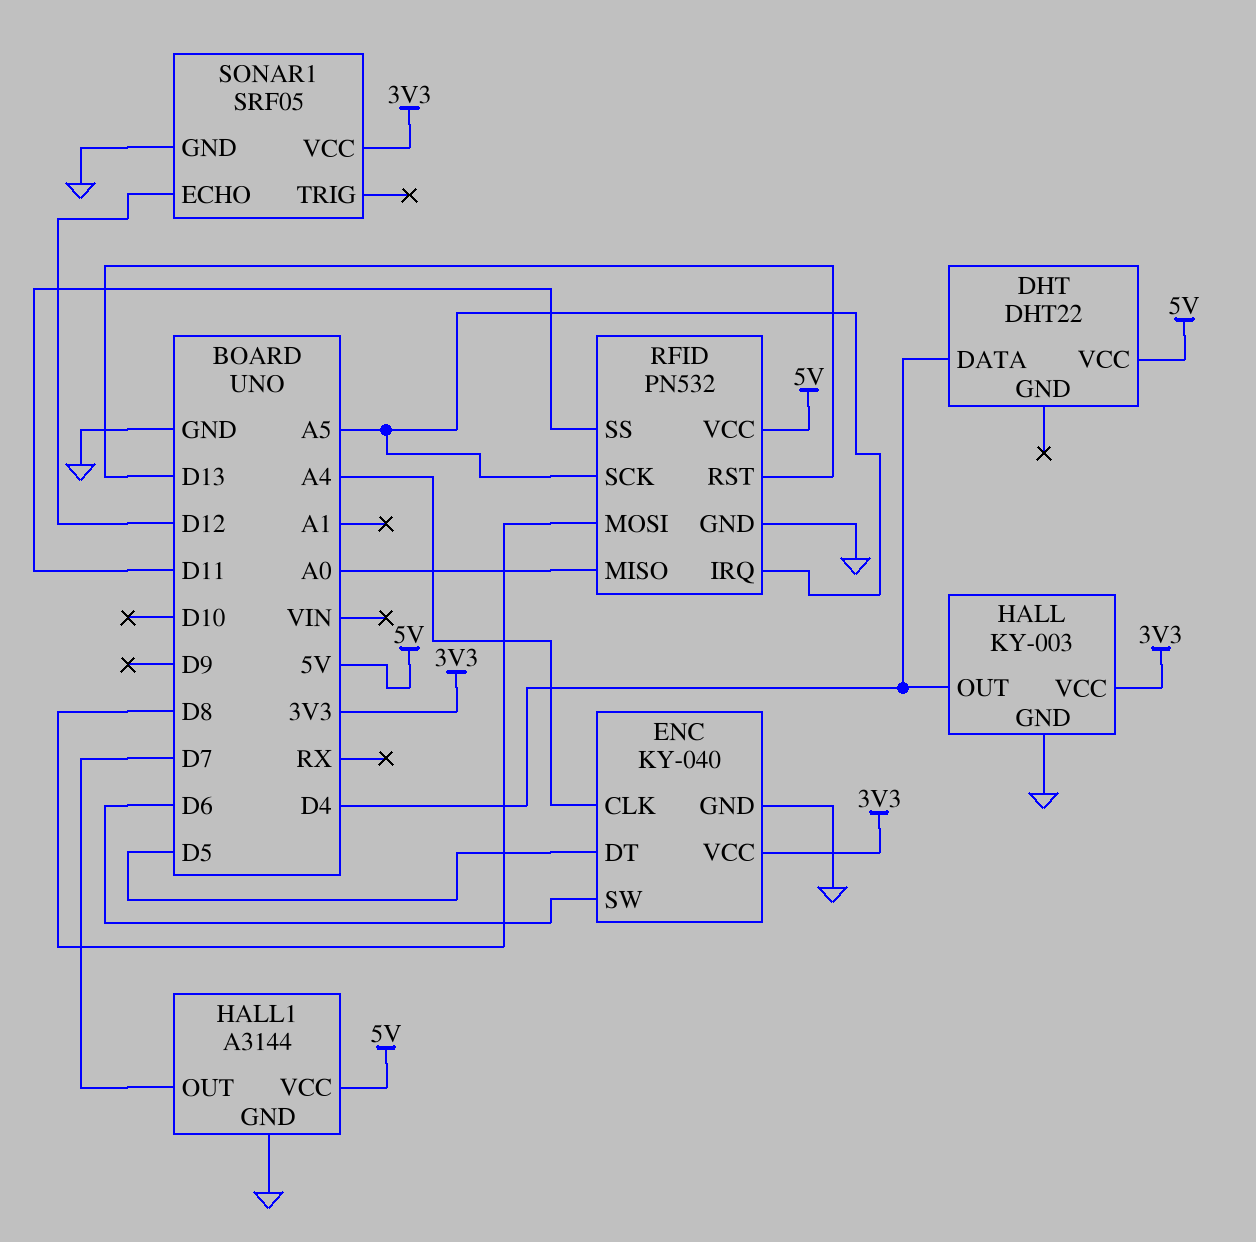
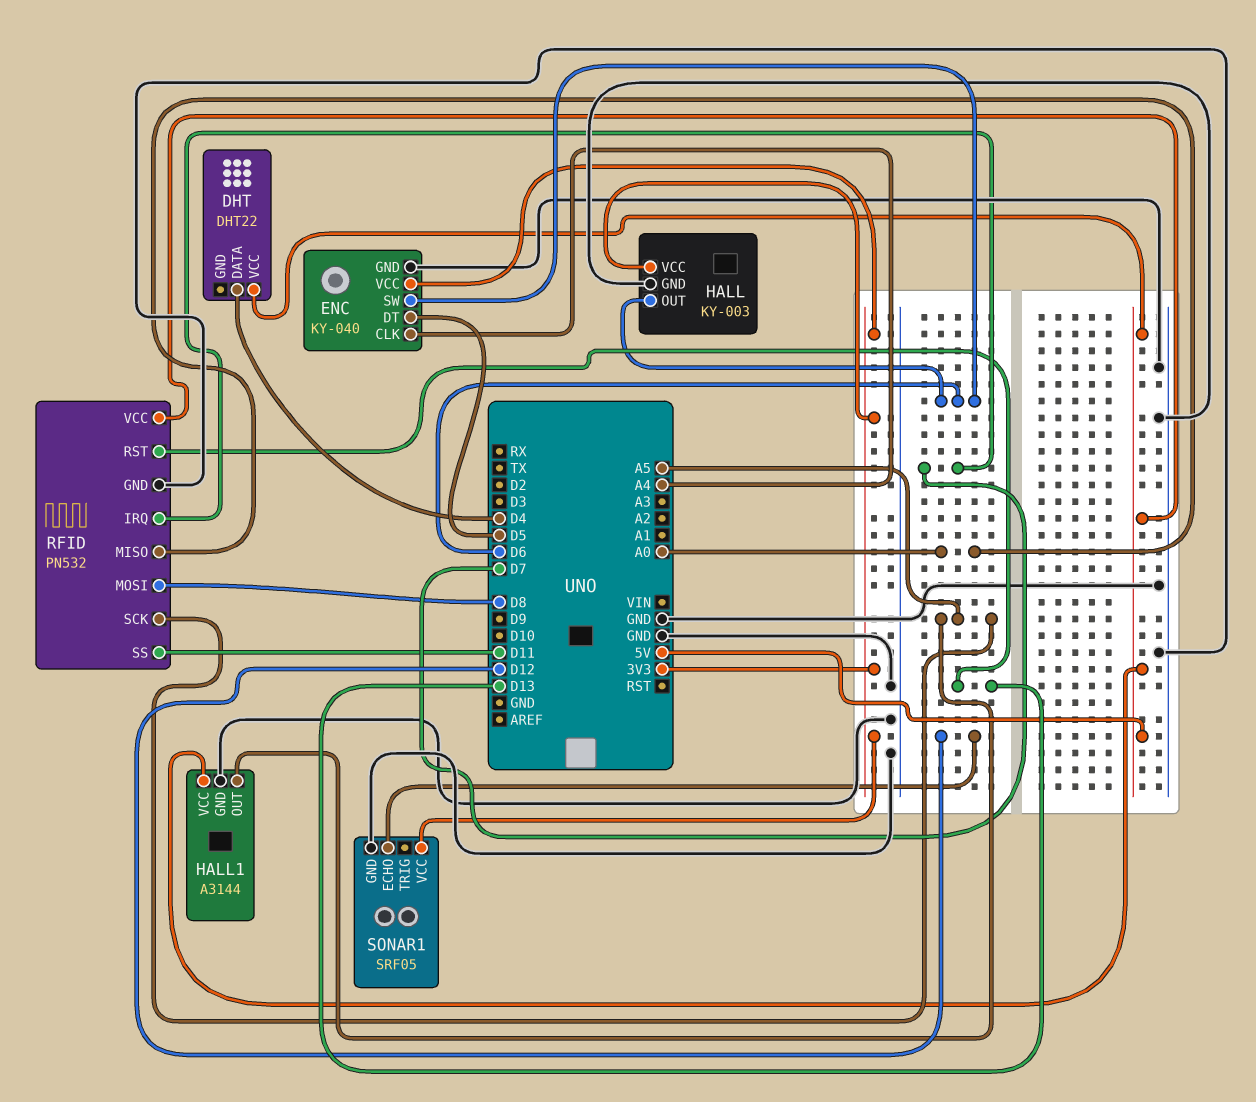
HALL pin OUT: D4 -> D6
HALL1 pin OUT: D7 -> A5
RFID pin IRQ: A5 -> D7

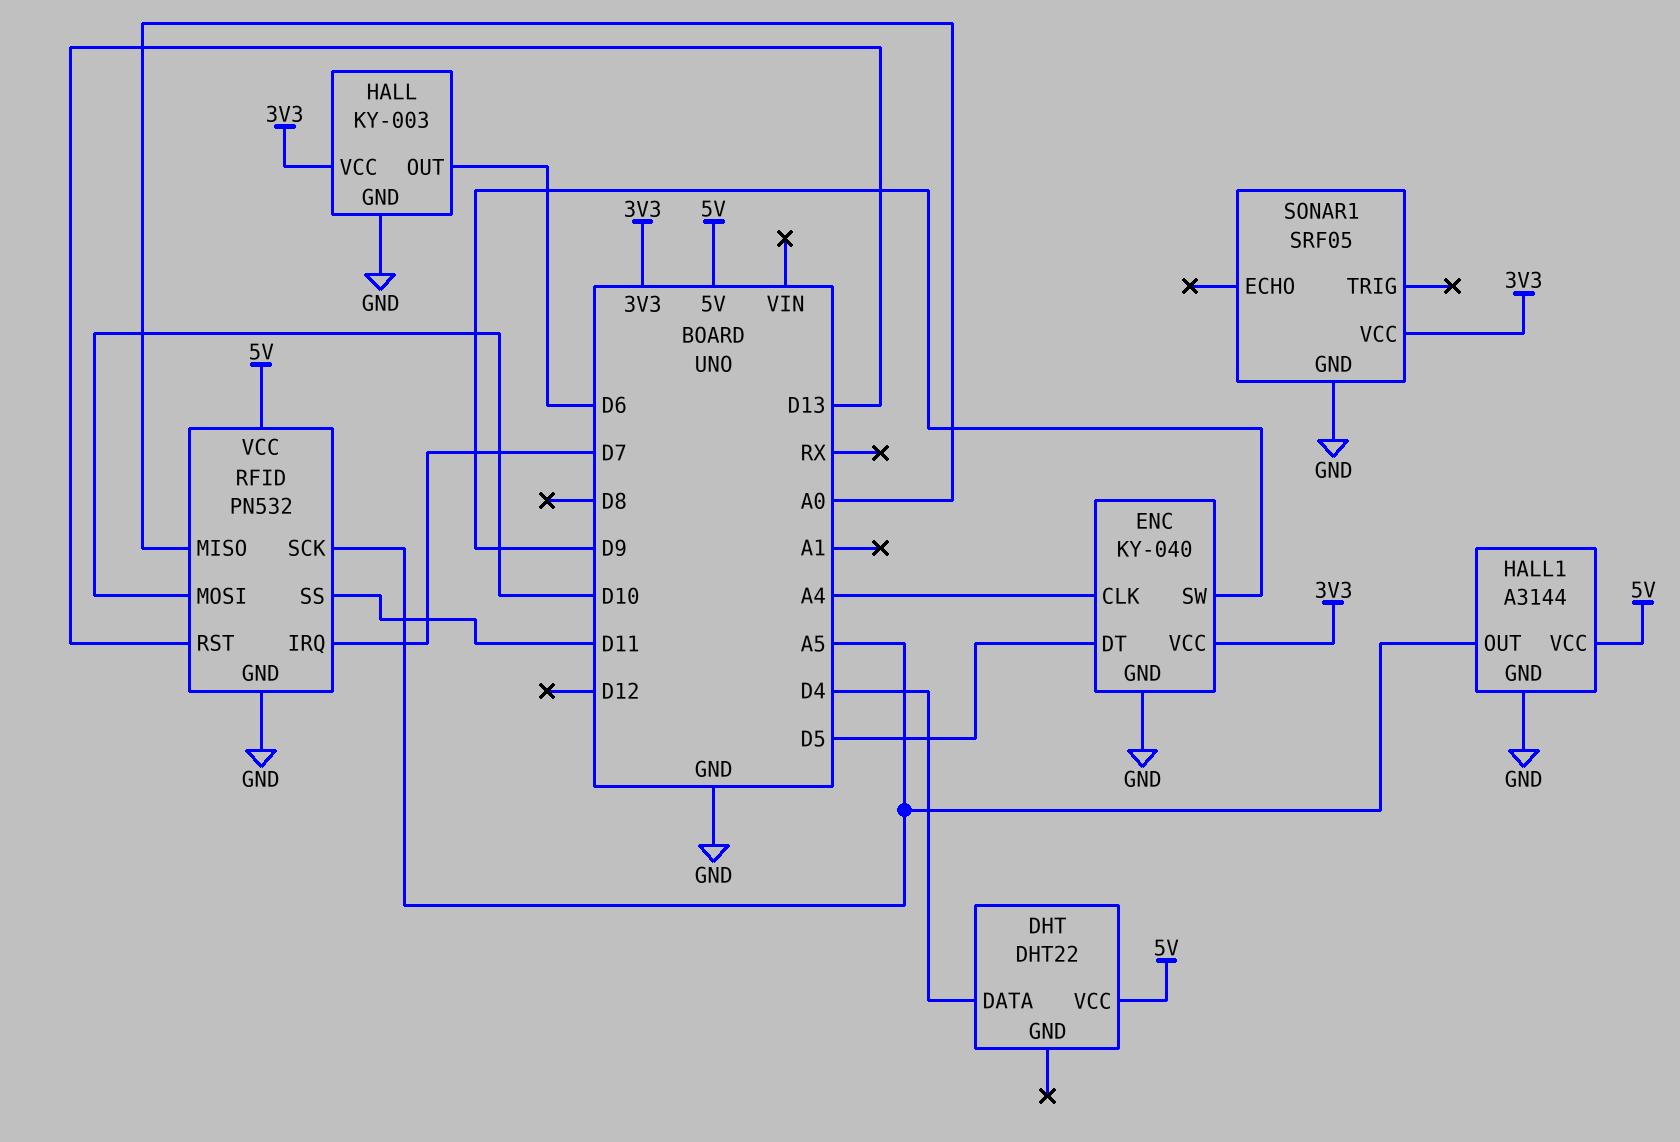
ENC pin SW: D6 -> D9
RFID pin MOSI: D8 -> D10
SONAR1 pin ECHO: D12 -> none

